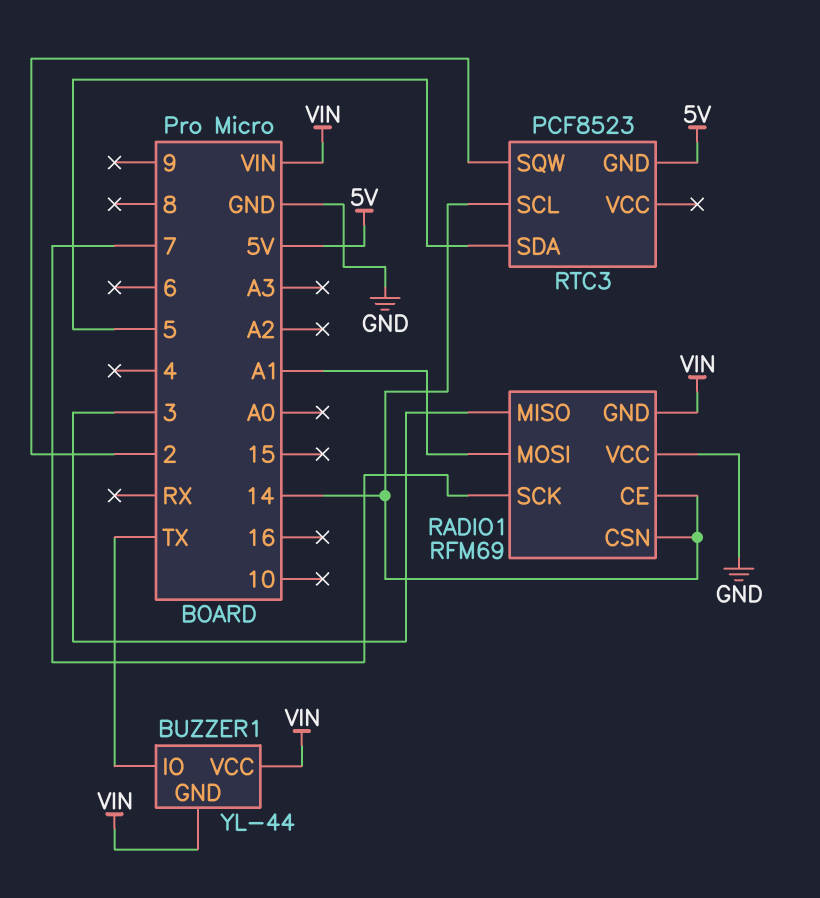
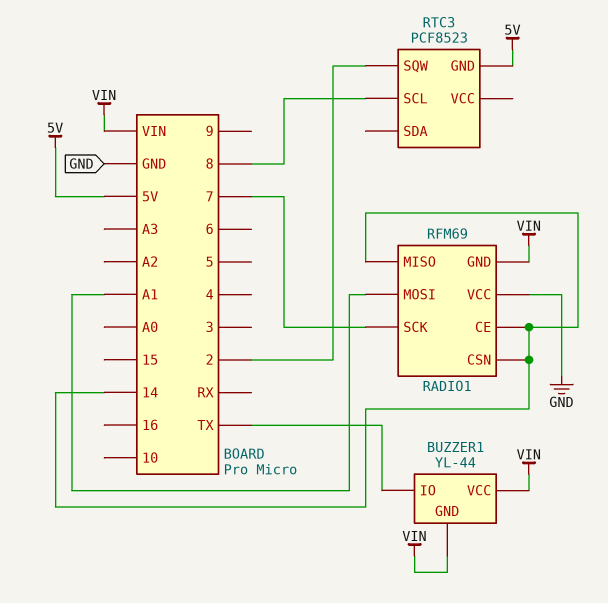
RADIO1 pin MISO: 3 -> 14
RTC3 pin SCL: 14 -> 8
RTC3 pin SDA: 5 -> none

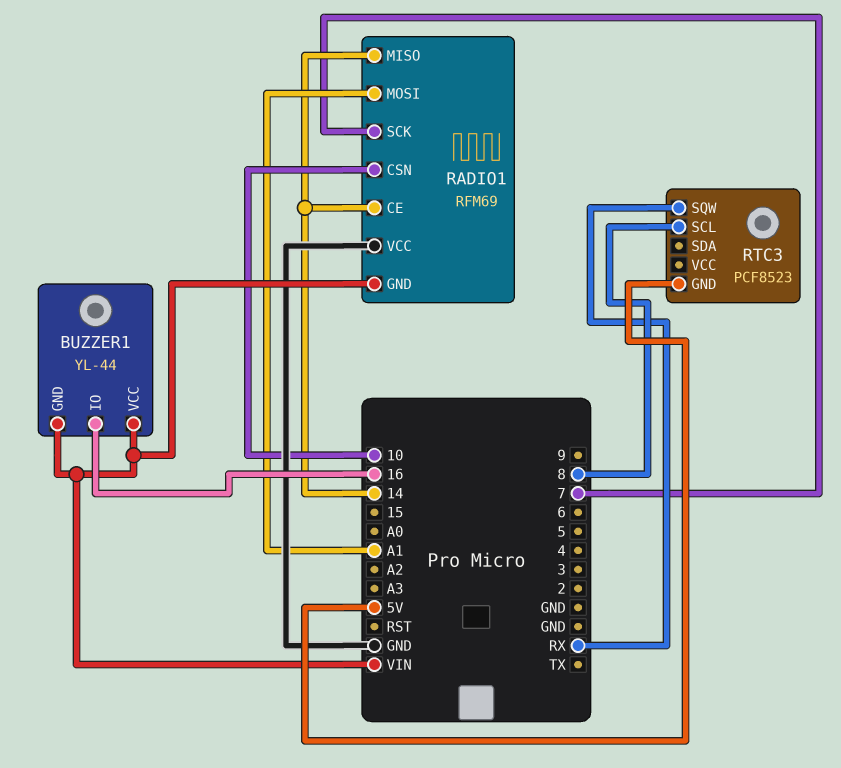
BUZZER1 pin IO: TX -> 16
RADIO1 pin CSN: 14 -> 10
RTC3 pin SQW: 2 -> RX

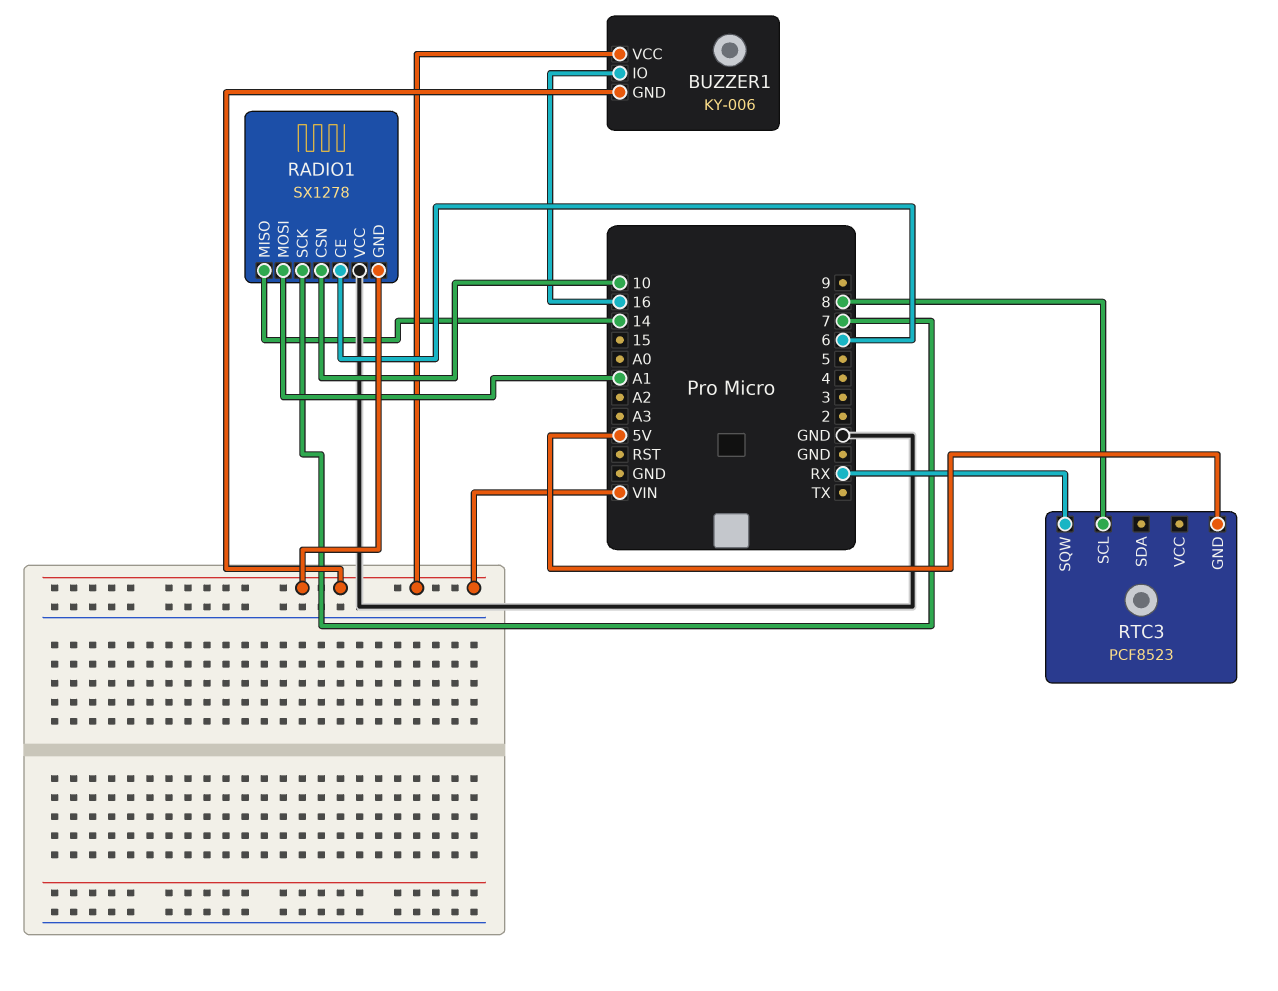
BUZZER1: YL-44 -> KY-006
RADIO1: RFM69 -> SX1278
RADIO1 pin CE: 14 -> 6

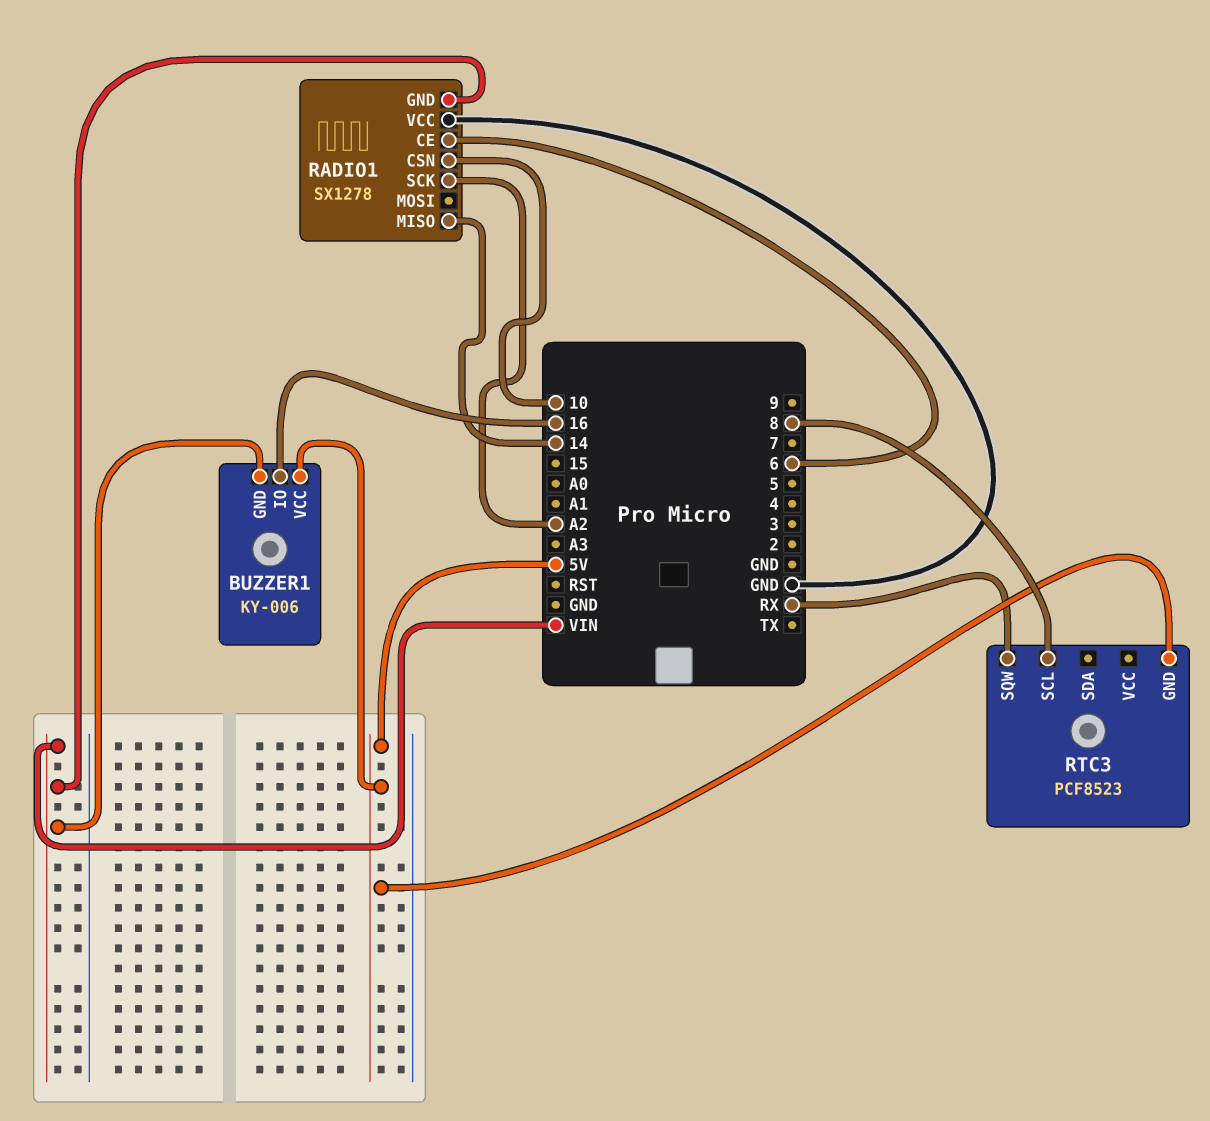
BUZZER1 pin VCC: VIN -> 5V
RADIO1 pin MOSI: A1 -> none
RADIO1 pin SCK: 7 -> A2

